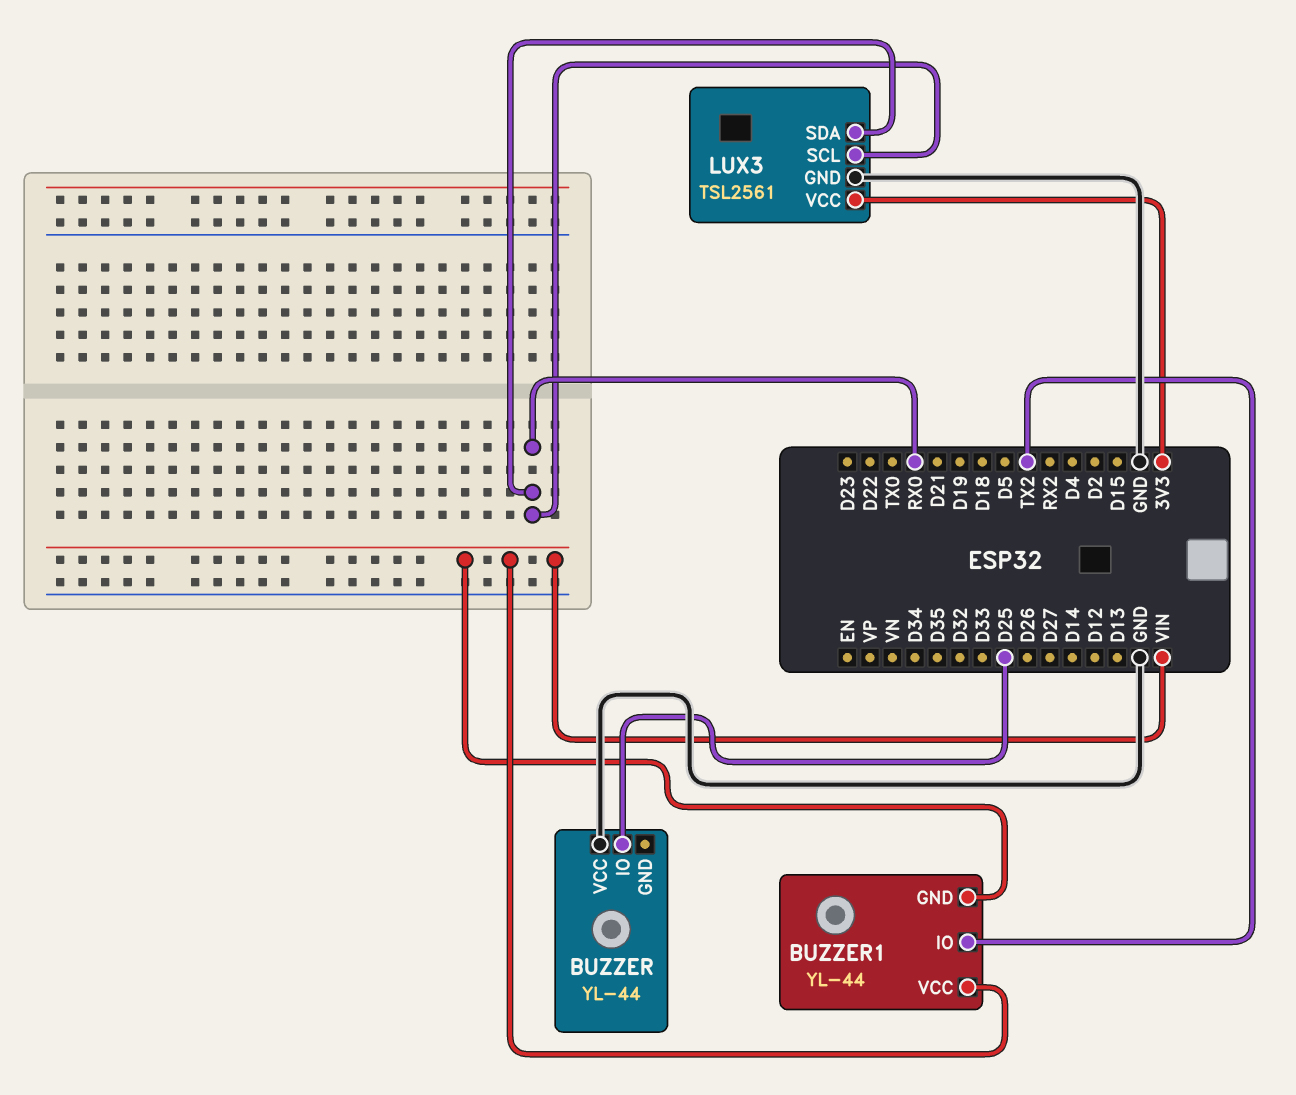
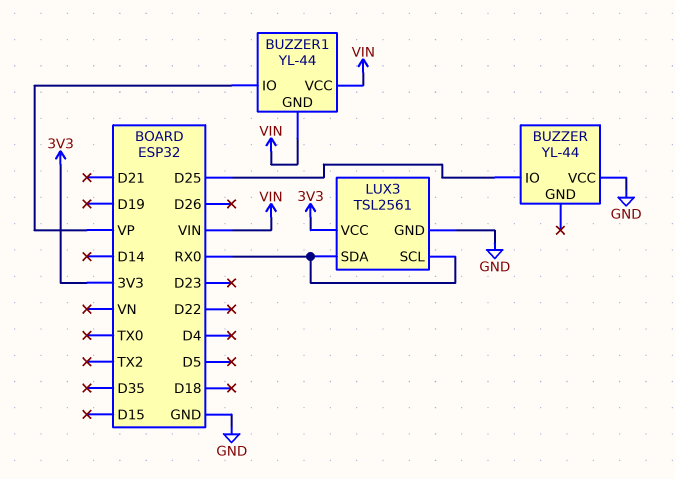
BUZZER1 pin IO: TX2 -> VP

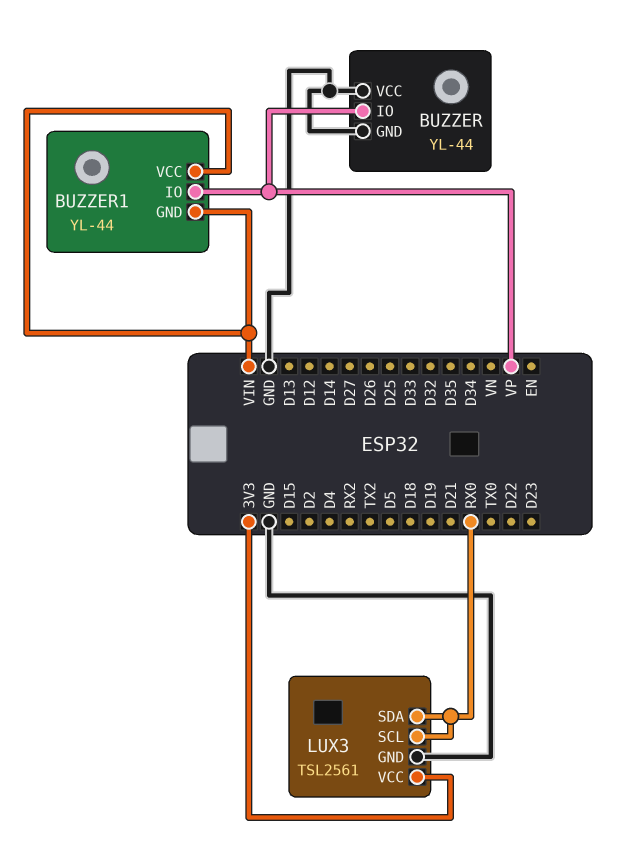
BUZZER pin GND: none -> GND
BUZZER pin IO: D25 -> VP

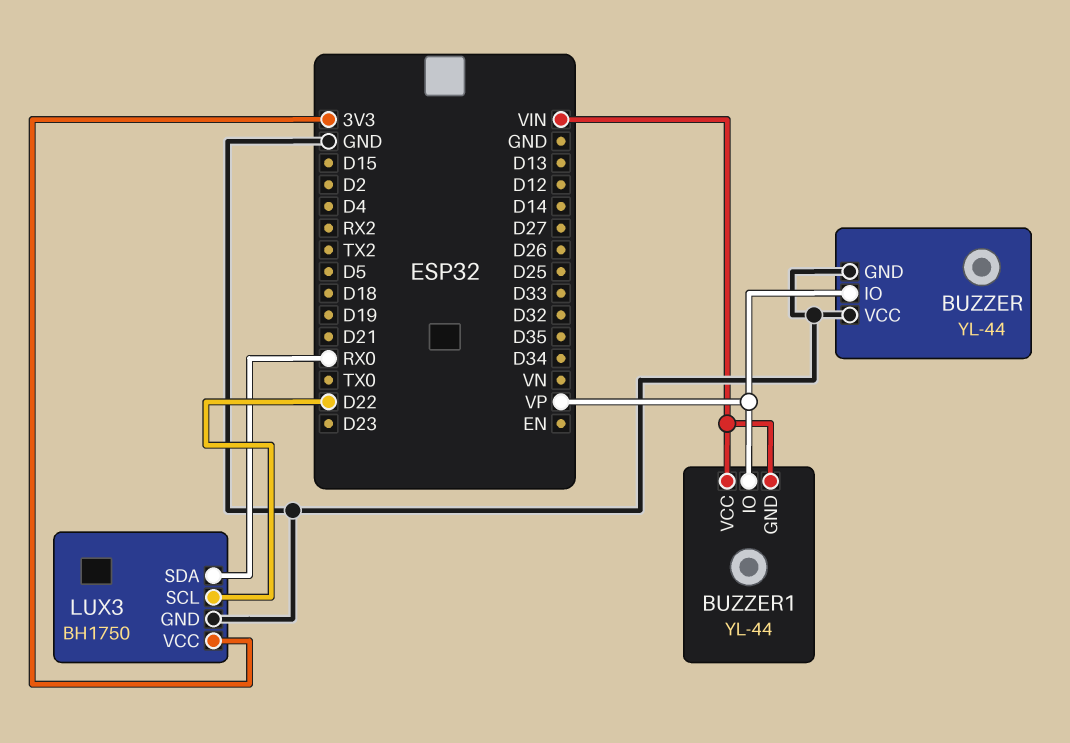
LUX3: TSL2561 -> BH1750
LUX3 pin SCL: RX0 -> D22

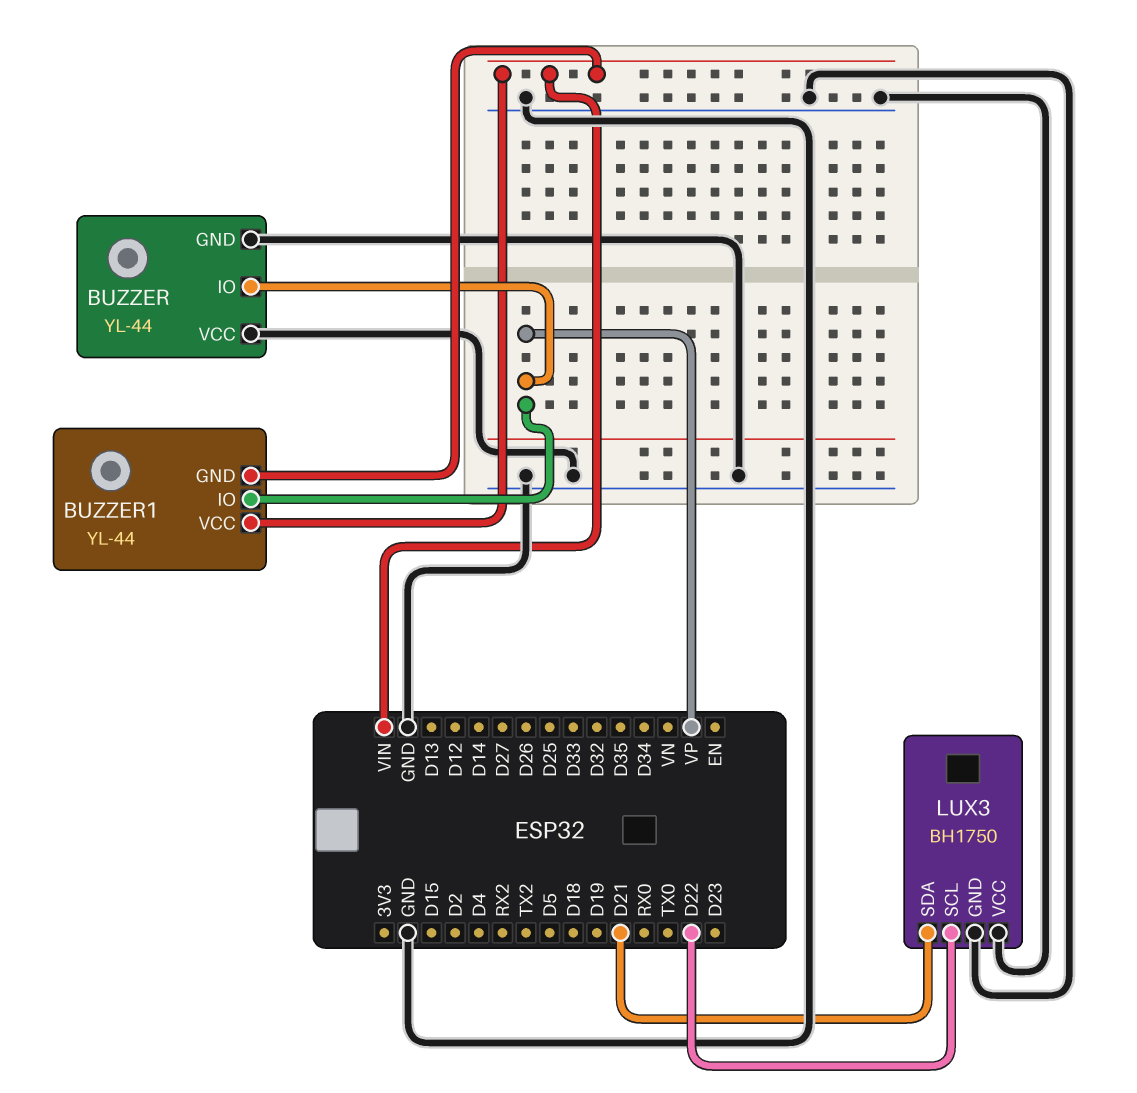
LUX3 pin SDA: RX0 -> D21
LUX3 pin VCC: 3V3 -> GND

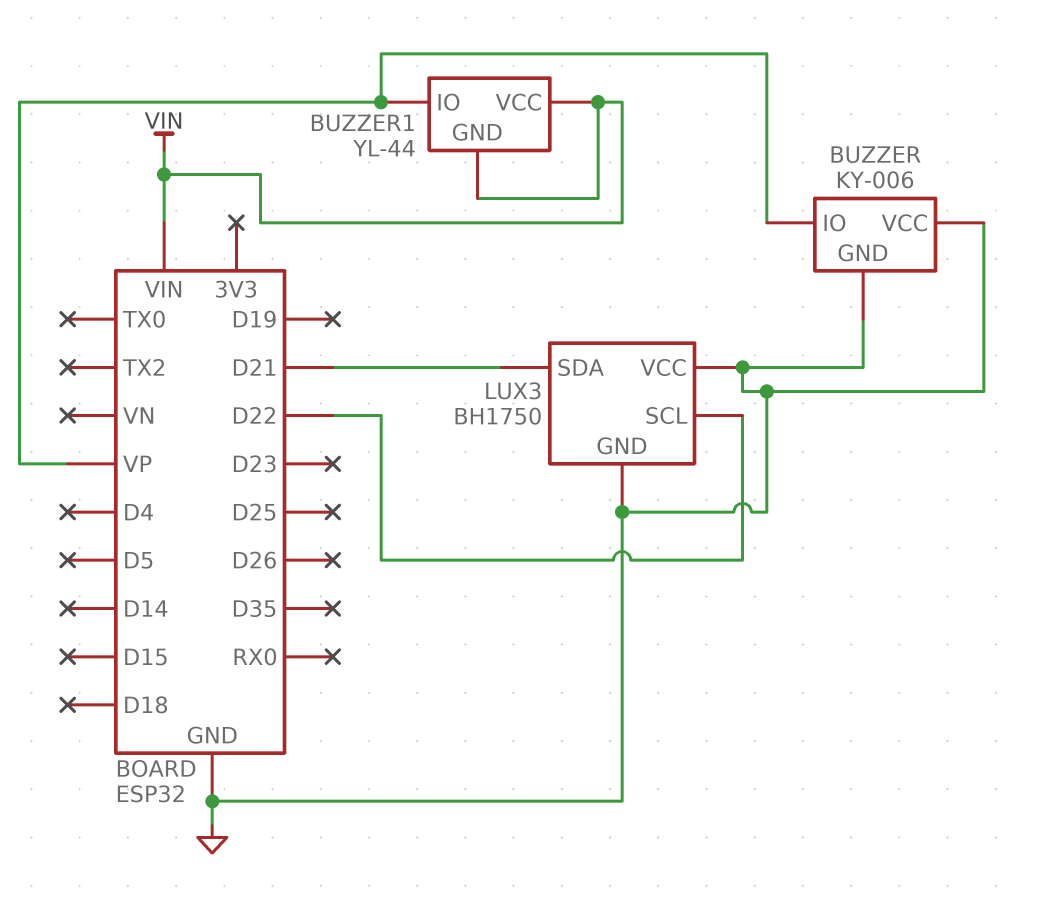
BUZZER: YL-44 -> KY-006

